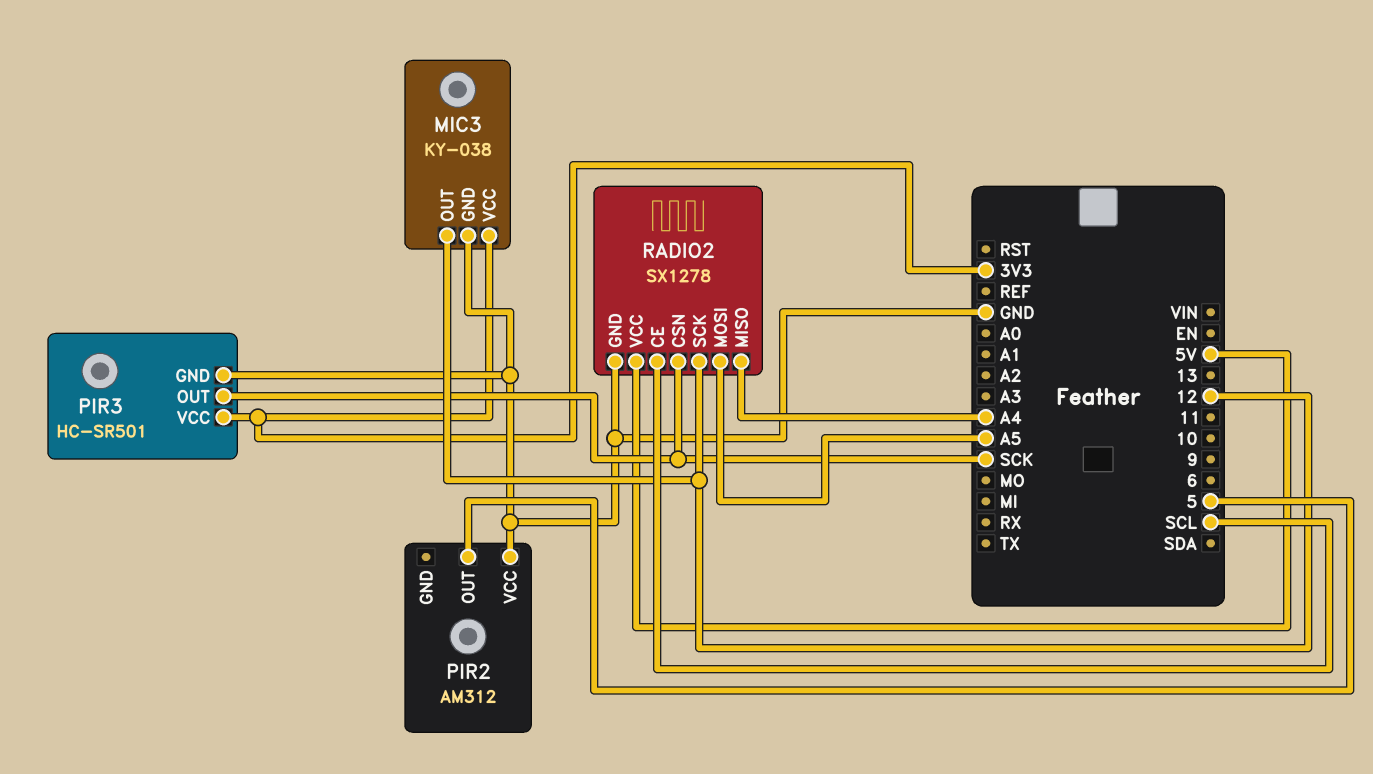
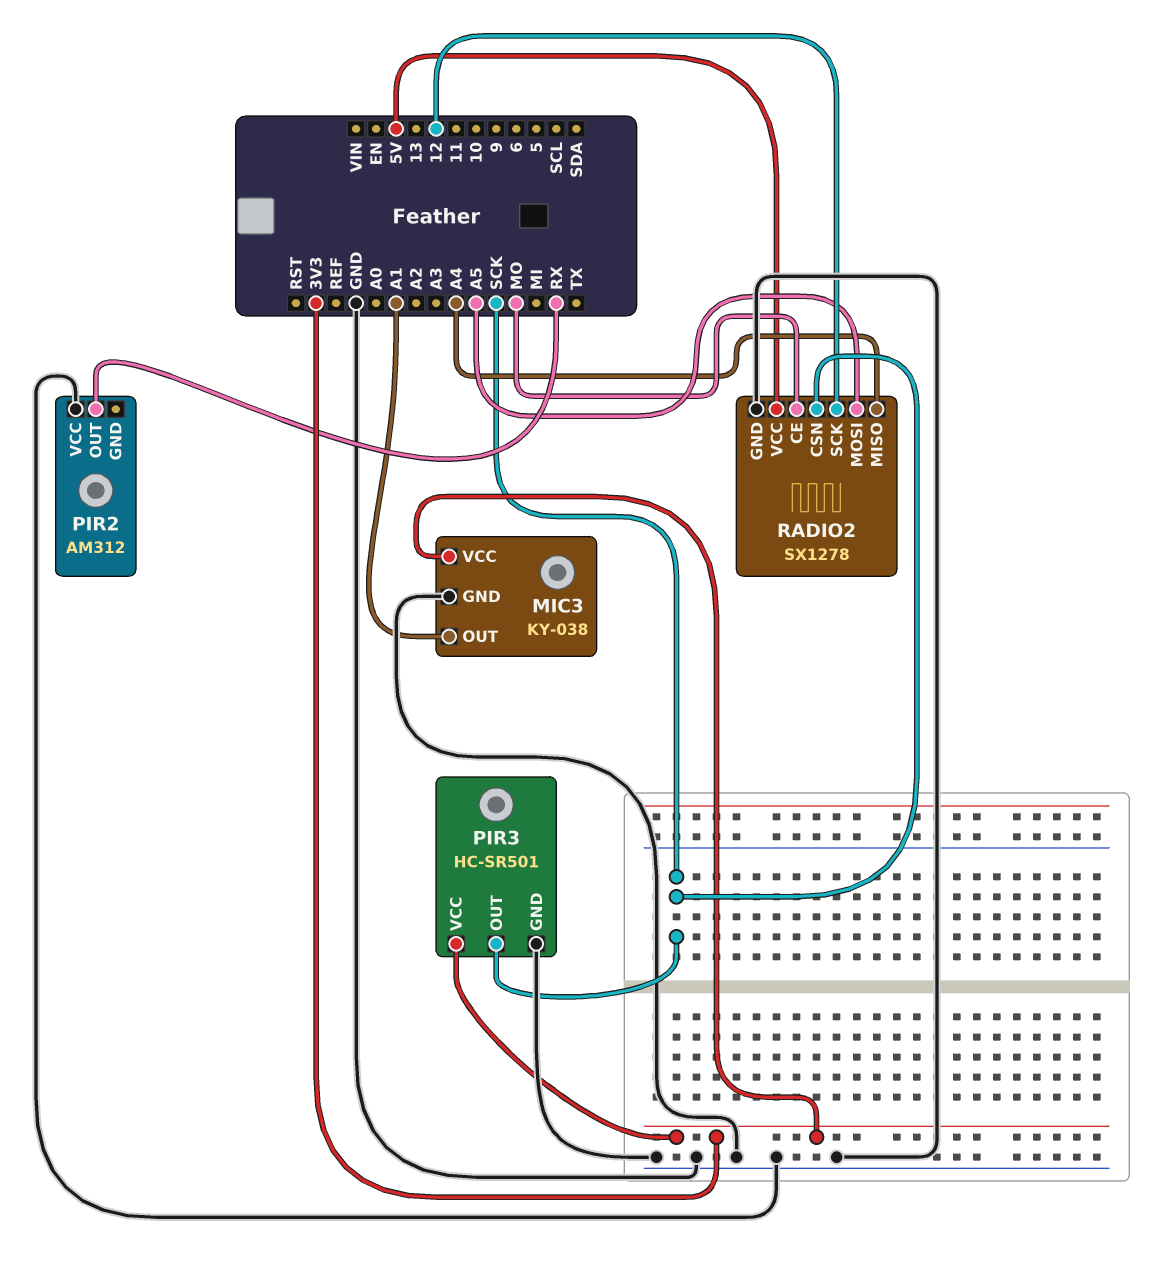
MIC3 pin OUT: 12 -> A1
PIR2 pin OUT: 5 -> RX
RADIO2 pin CE: SCL -> MO

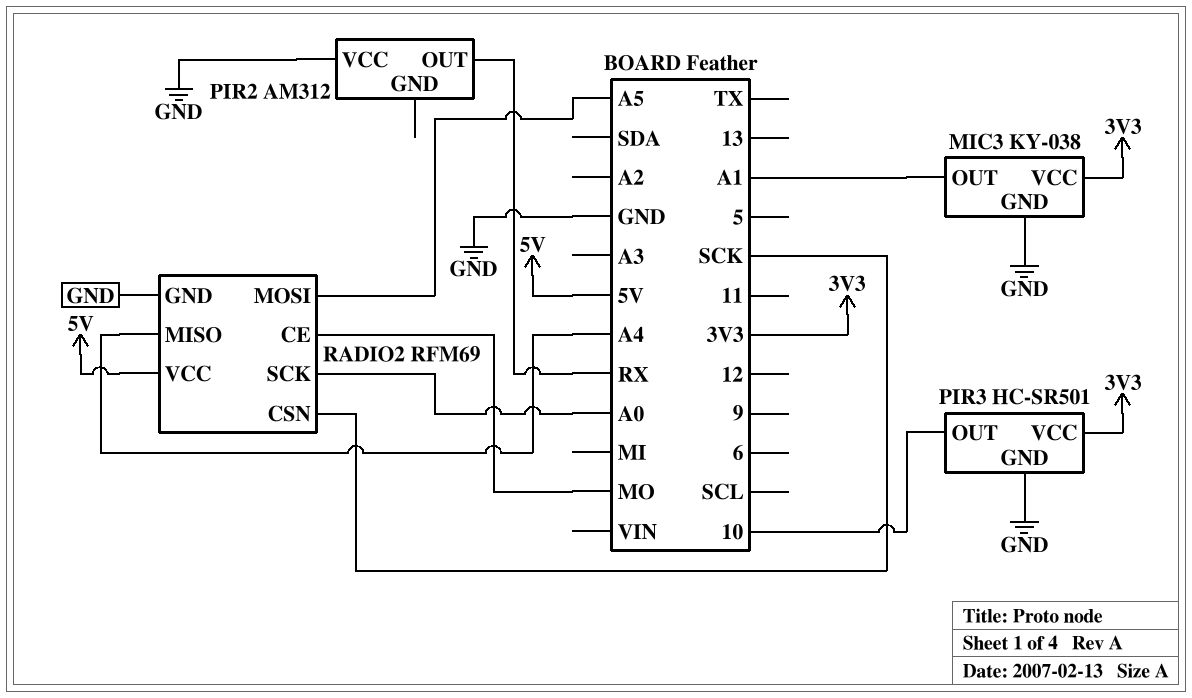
PIR3 pin OUT: SCK -> 10
RADIO2: SX1278 -> RFM69
RADIO2 pin SCK: 12 -> A0

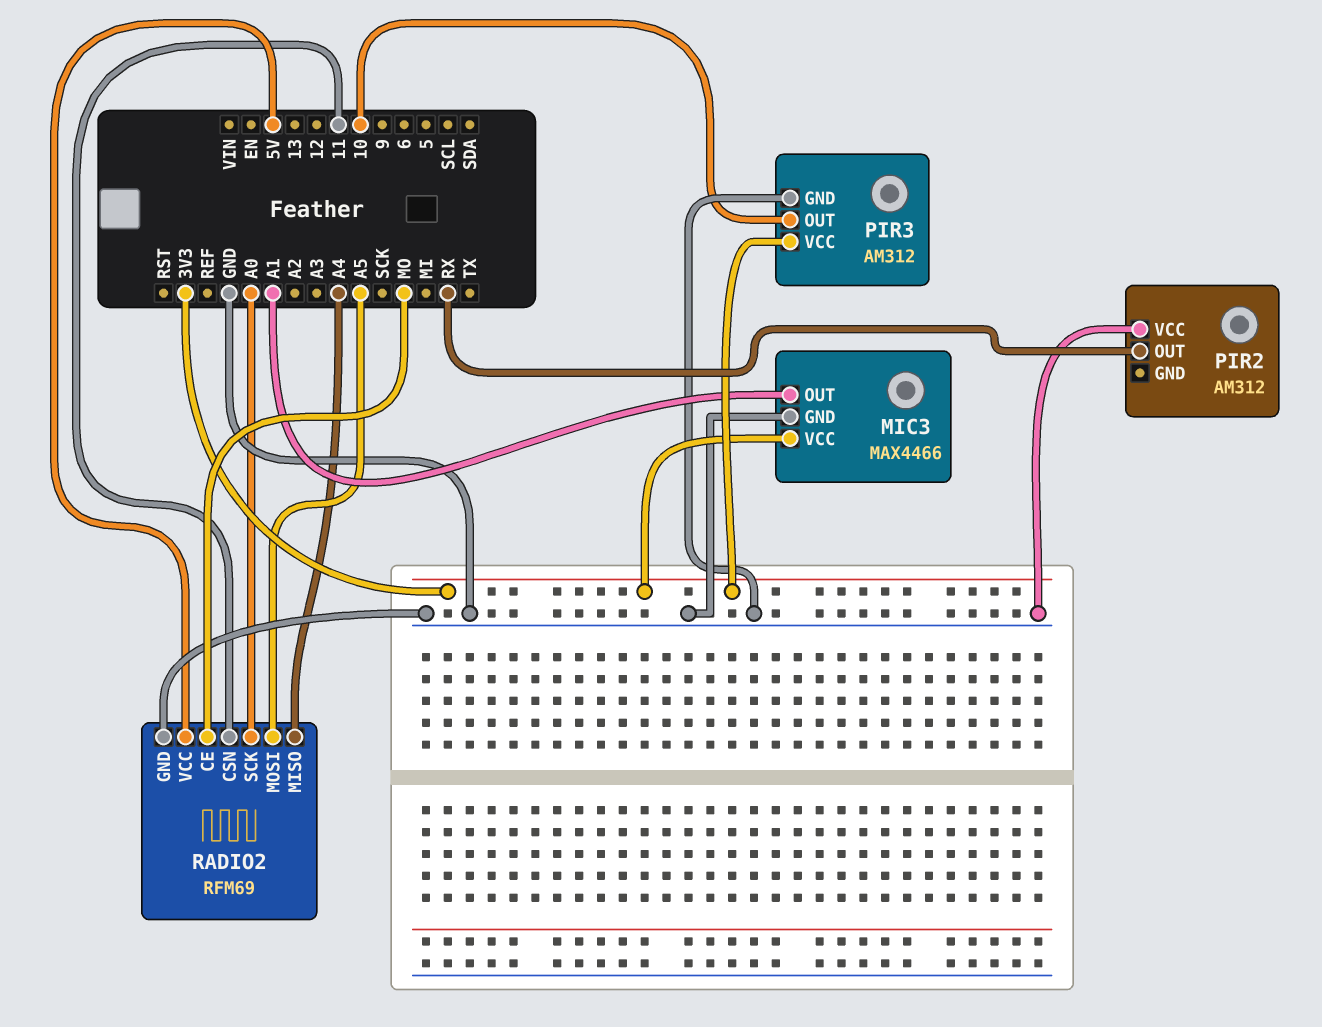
MIC3: KY-038 -> MAX4466
PIR3: HC-SR501 -> AM312
RADIO2 pin CSN: SCK -> 11

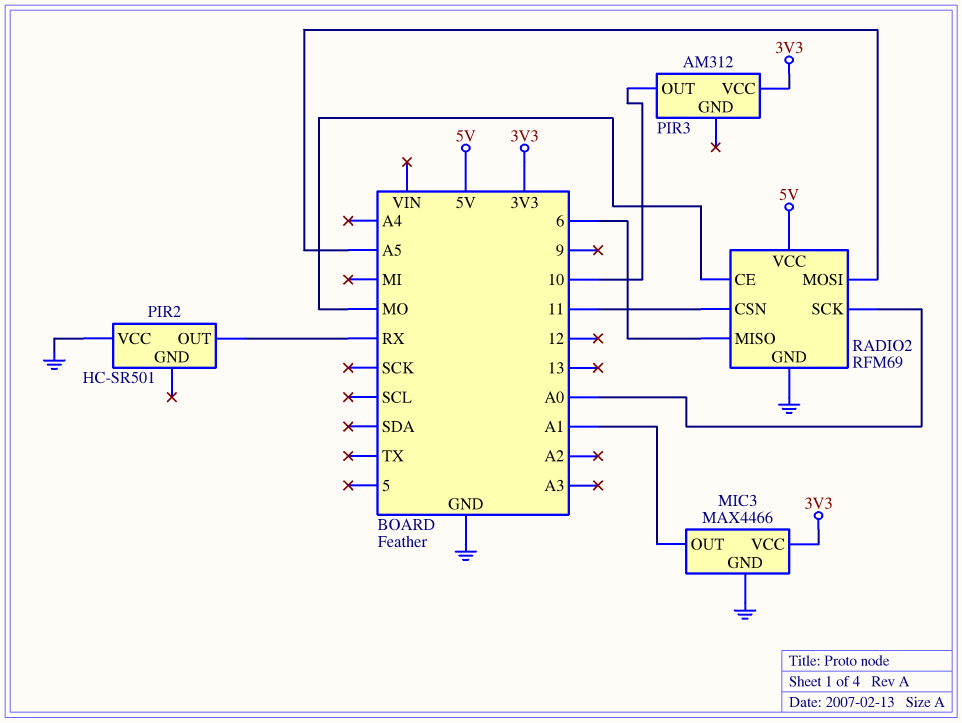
PIR2: AM312 -> HC-SR501
PIR3 pin GND: GND -> none
RADIO2 pin MISO: A4 -> 6

